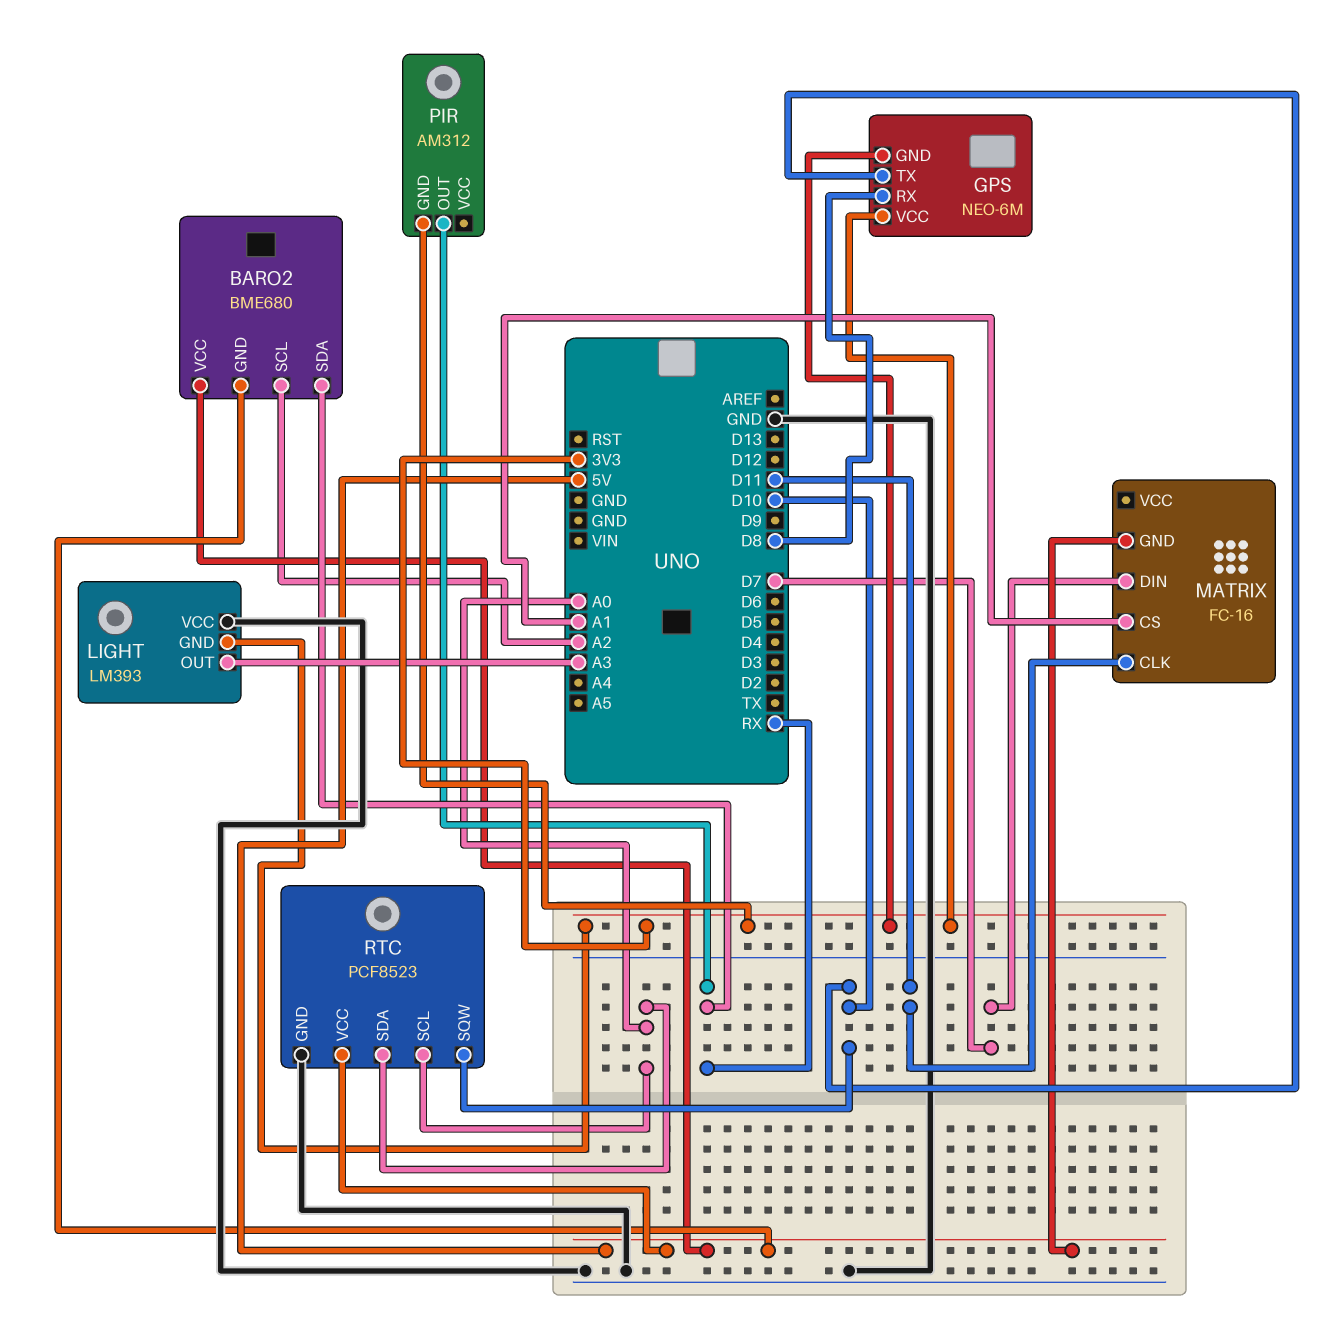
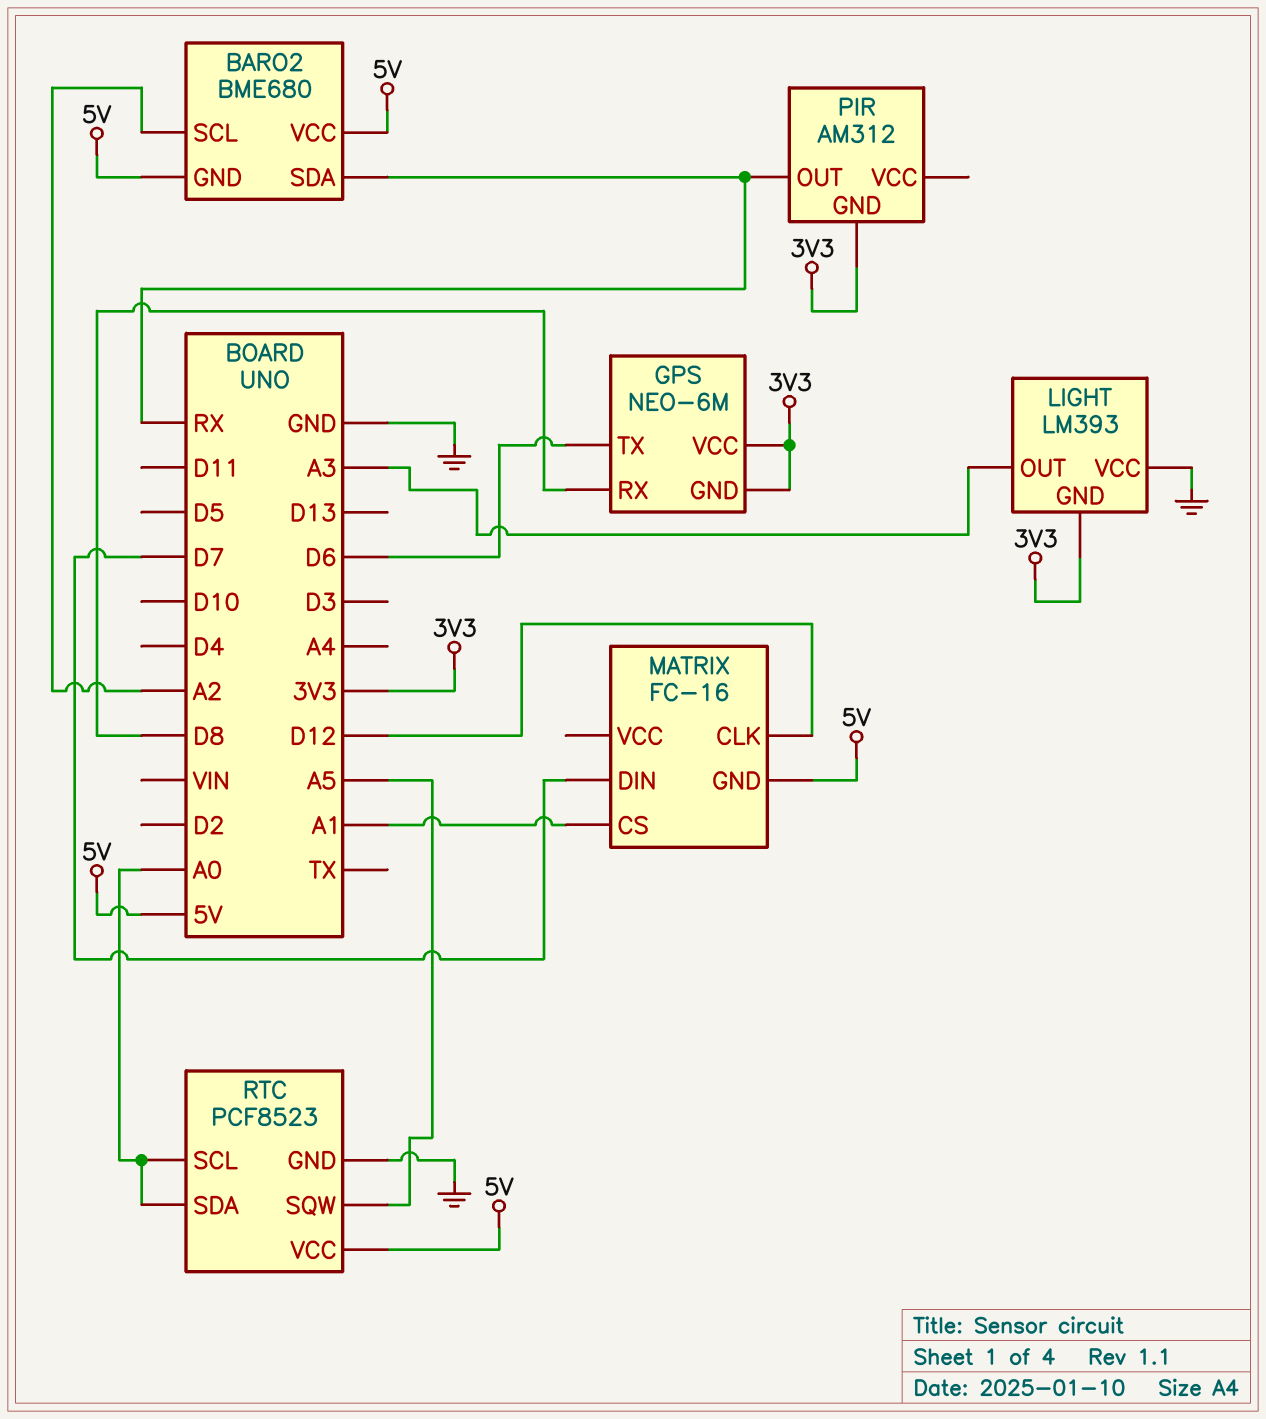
GPS pin TX: D10 -> D6
MATRIX pin CLK: D11 -> D12
RTC pin SQW: D10 -> A5

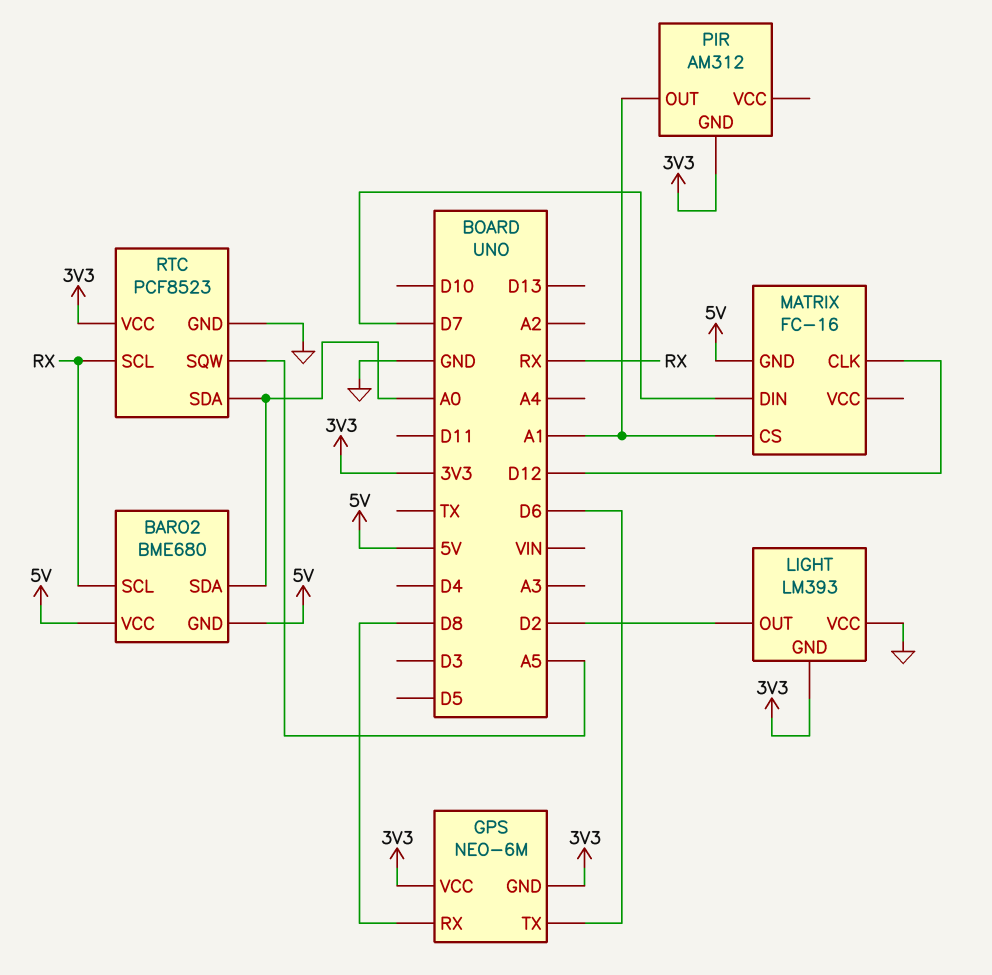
BARO2 pin SCL: A2 -> RX
BARO2 pin SDA: RX -> A0
LIGHT pin OUT: A3 -> D2
PIR pin OUT: RX -> A1
RTC pin SCL: A0 -> RX
RTC pin VCC: 5V -> 3V3

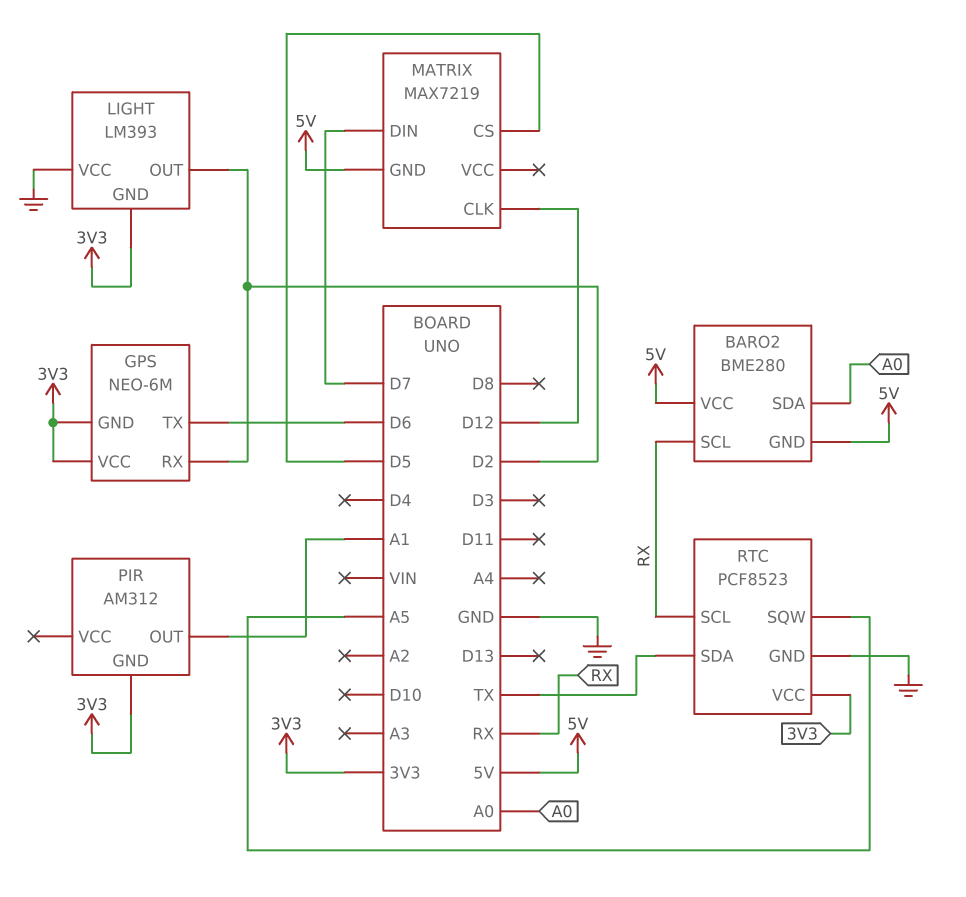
BARO2: BME680 -> BME280
GPS pin RX: D8 -> D2
MATRIX: FC-16 -> MAX7219
MATRIX pin CS: A1 -> D5
RTC pin SDA: A0 -> TX

